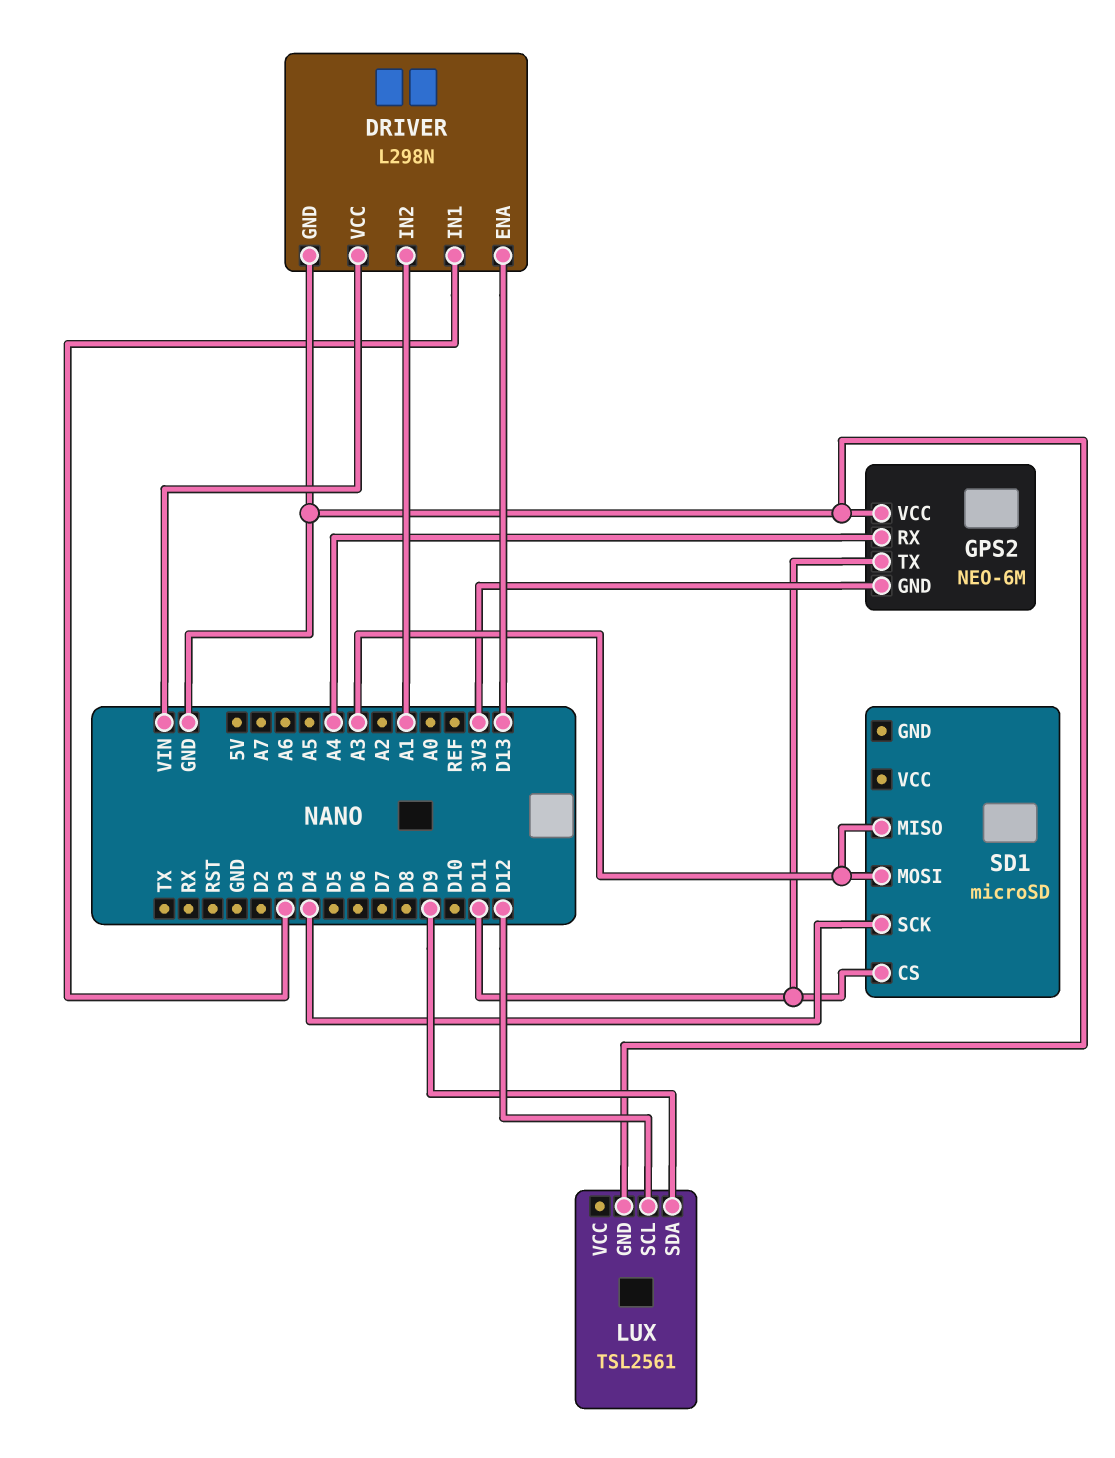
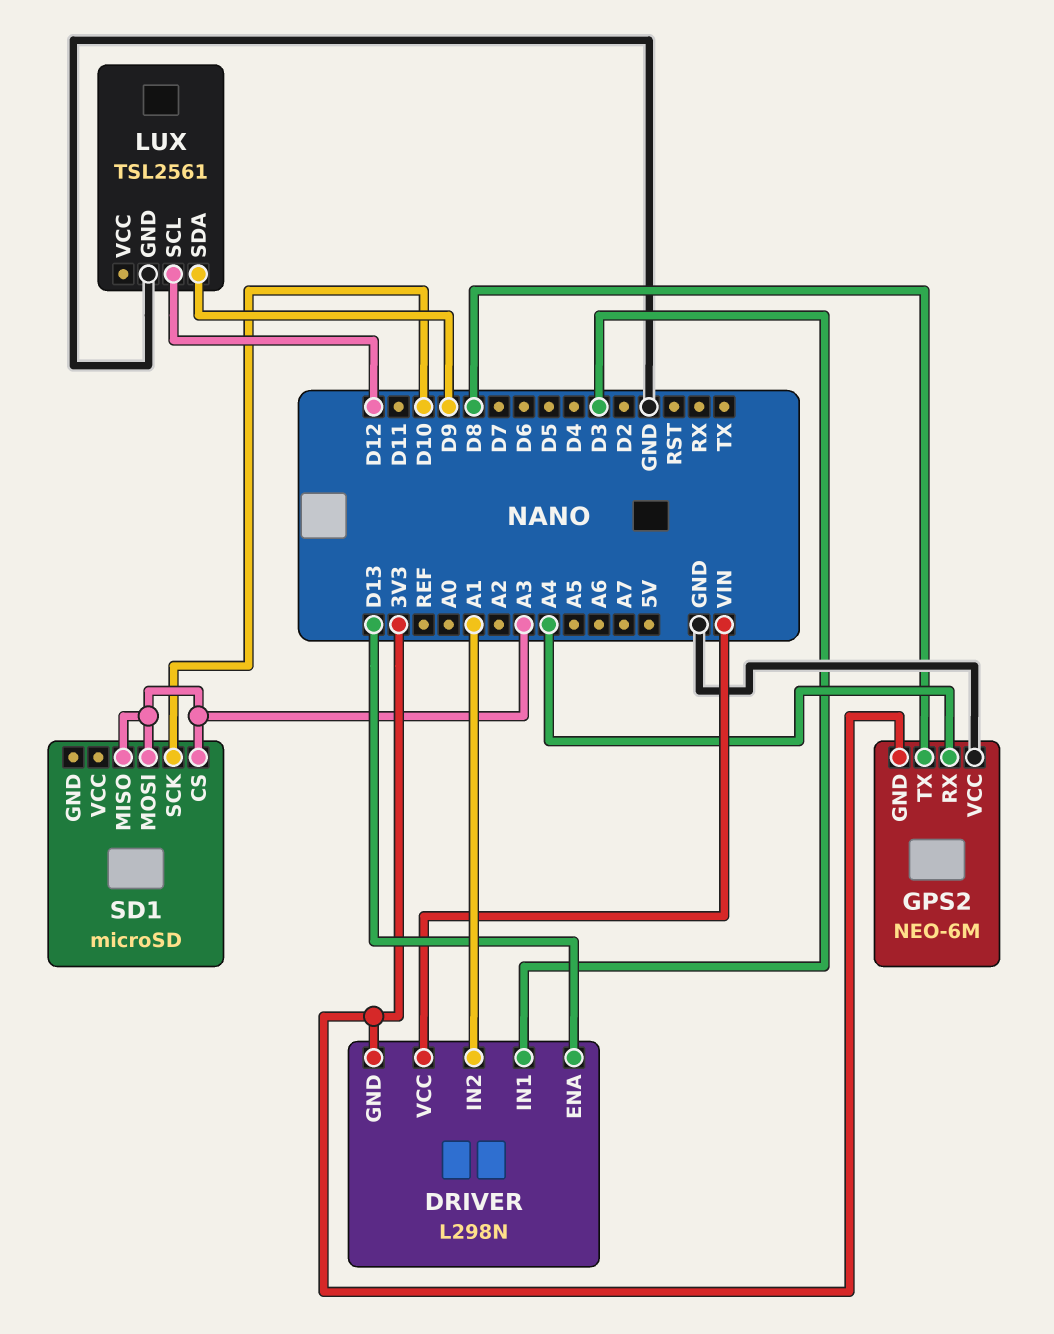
DRIVER pin GND: GND -> 3V3
GPS2 pin TX: D11 -> D8
SD1 pin CS: D11 -> A3
SD1 pin SCK: D4 -> D10

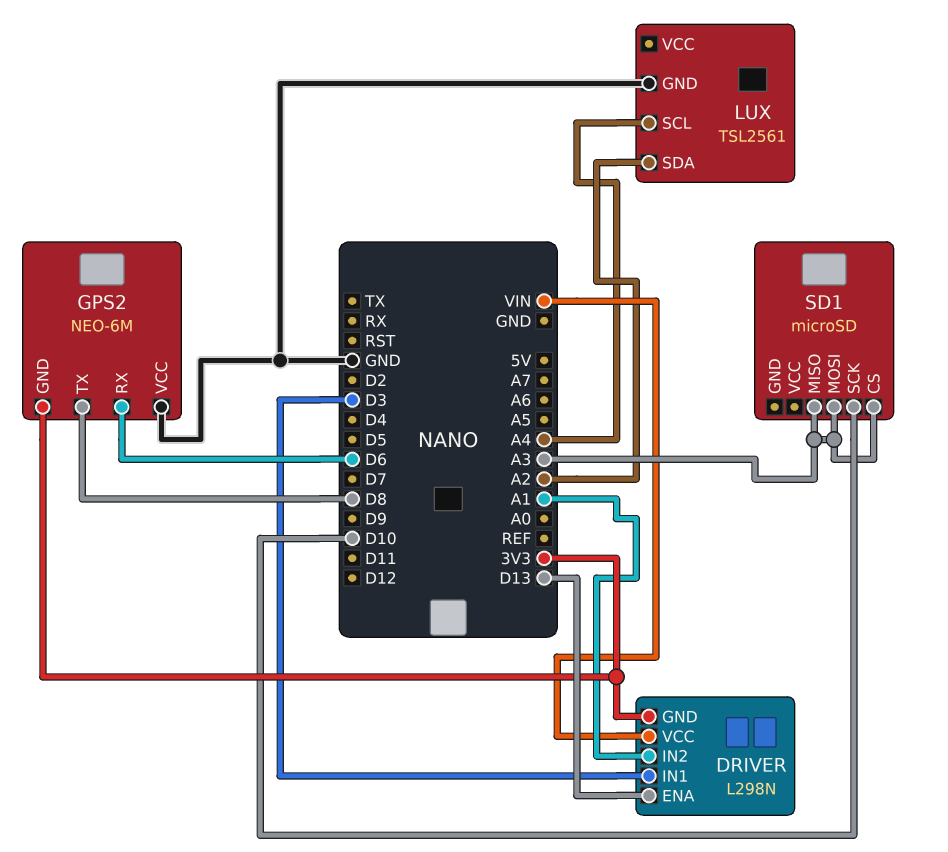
GPS2 pin RX: A4 -> D6
LUX pin SCL: D12 -> A4
LUX pin SDA: D9 -> A2

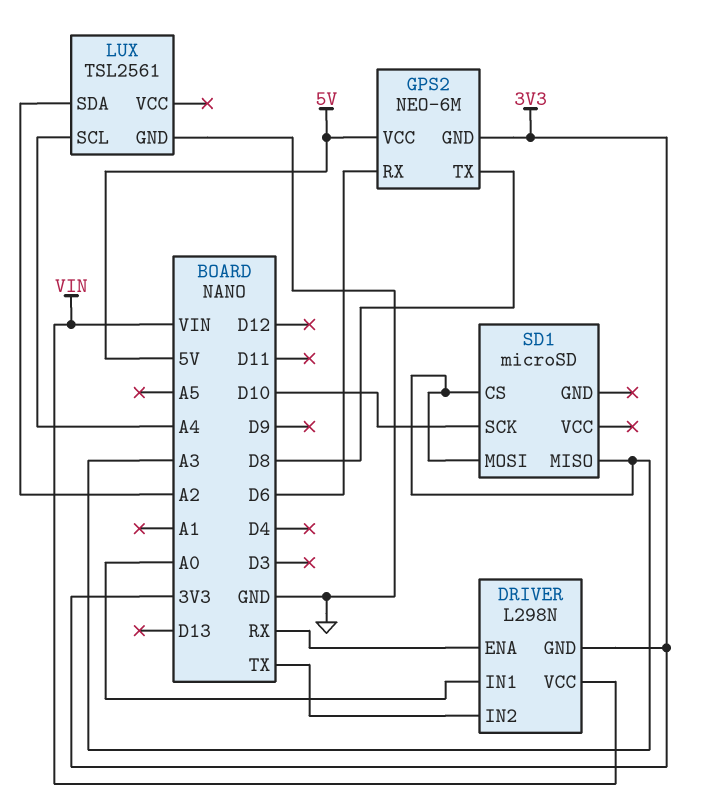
DRIVER pin ENA: D13 -> RX
DRIVER pin IN1: D3 -> A0
DRIVER pin IN2: A1 -> TX
GPS2 pin VCC: GND -> 5V

